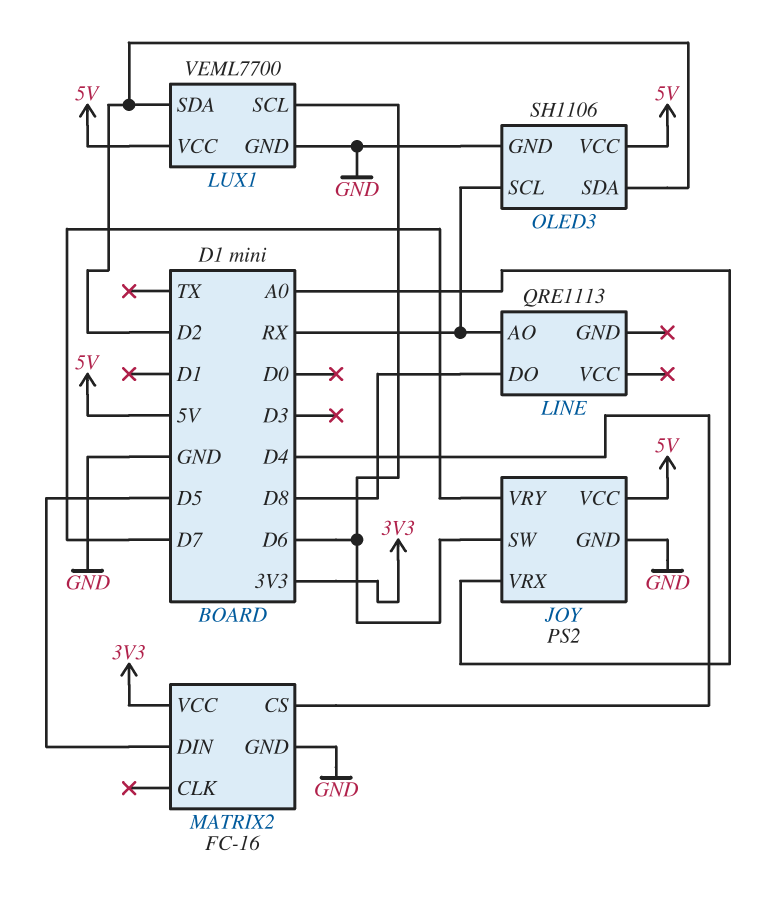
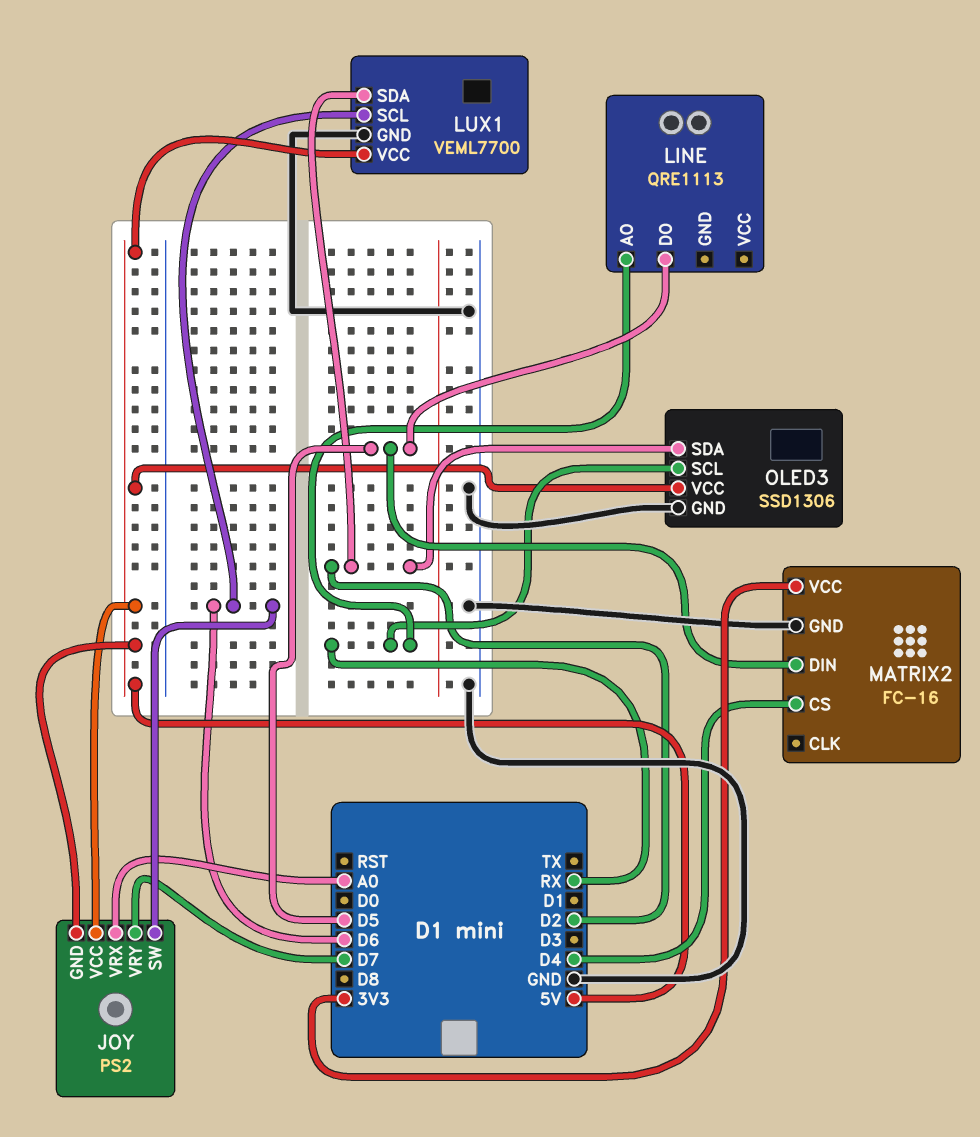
JOY pin GND: GND -> 5V
LINE pin DO: D8 -> D5
OLED3: SH1106 -> SSD1306

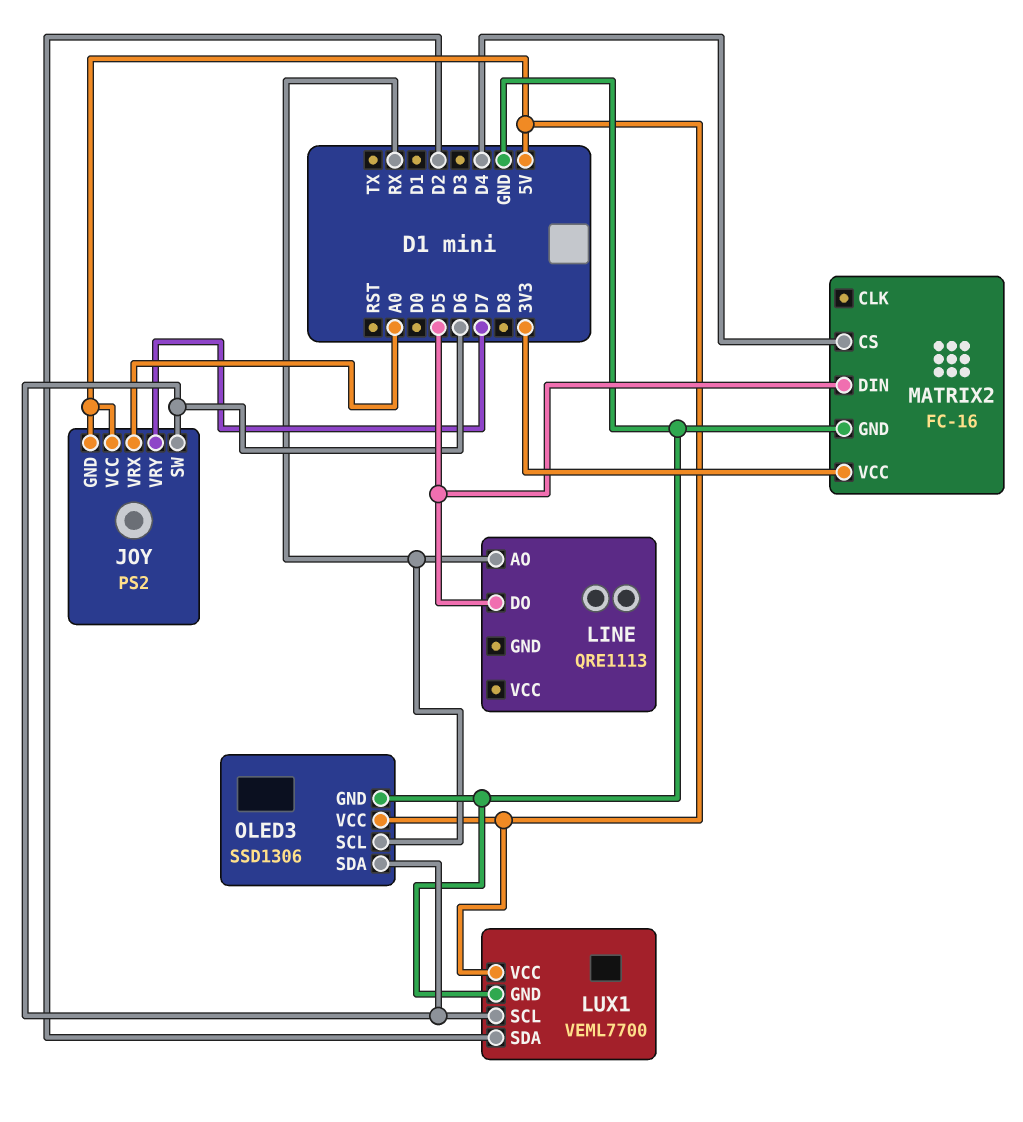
OLED3 pin SDA: D2 -> D6

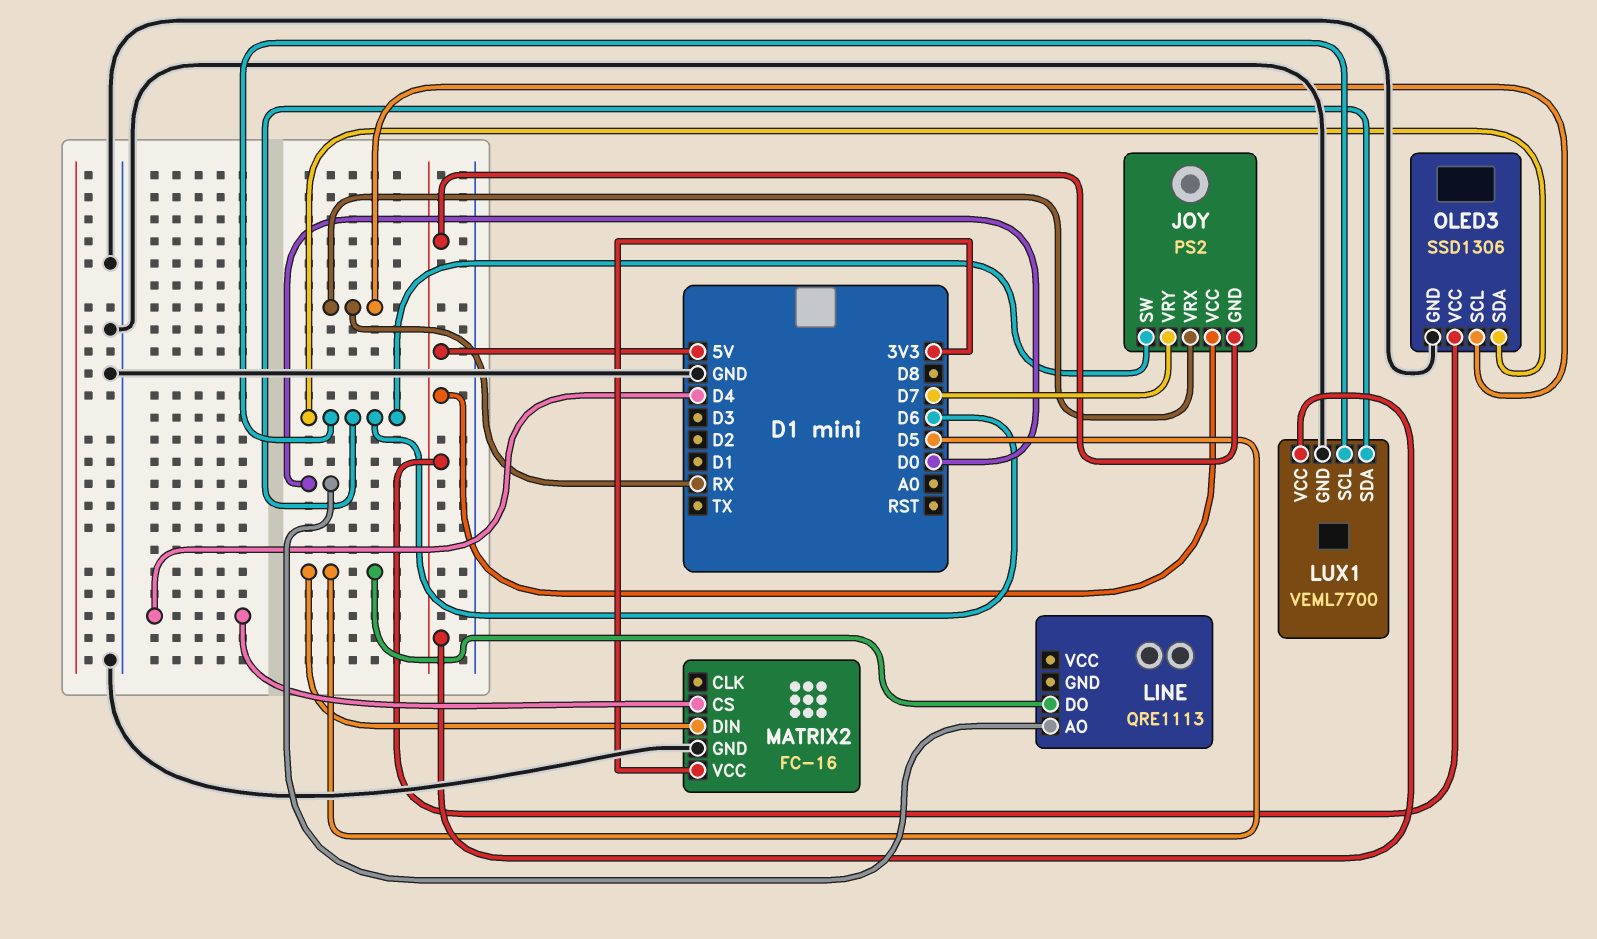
JOY pin VRX: A0 -> RX
LINE pin AO: RX -> D0
LUX1 pin SDA: D2 -> D6

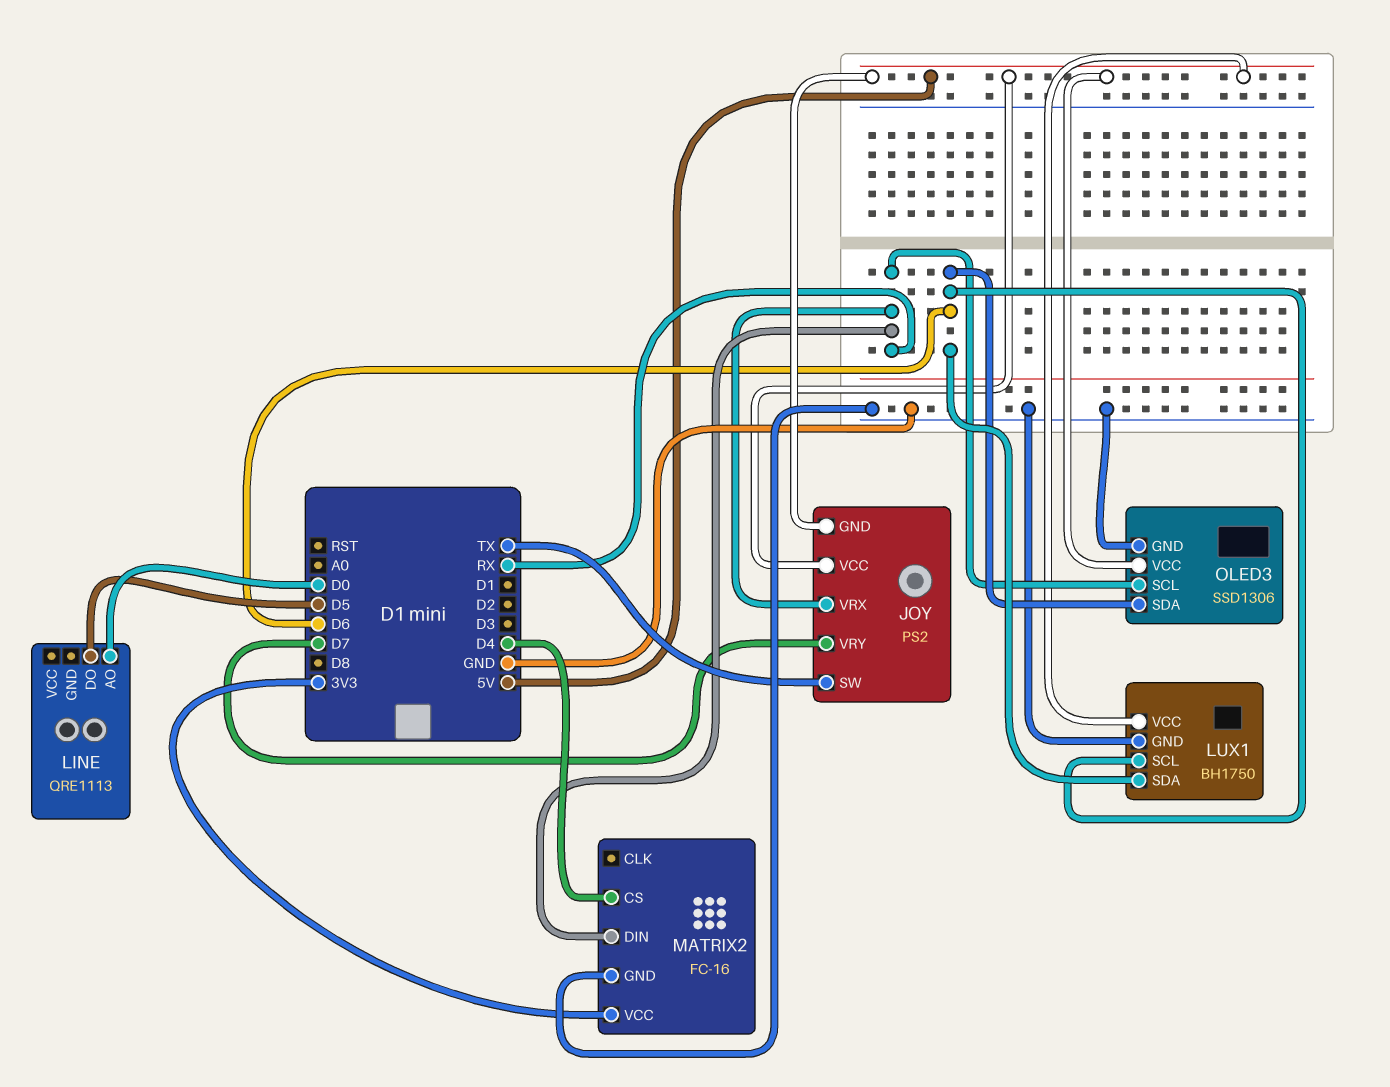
JOY pin SW: D6 -> TX
LUX1: VEML7700 -> BH1750
MATRIX2 pin DIN: D5 -> RX

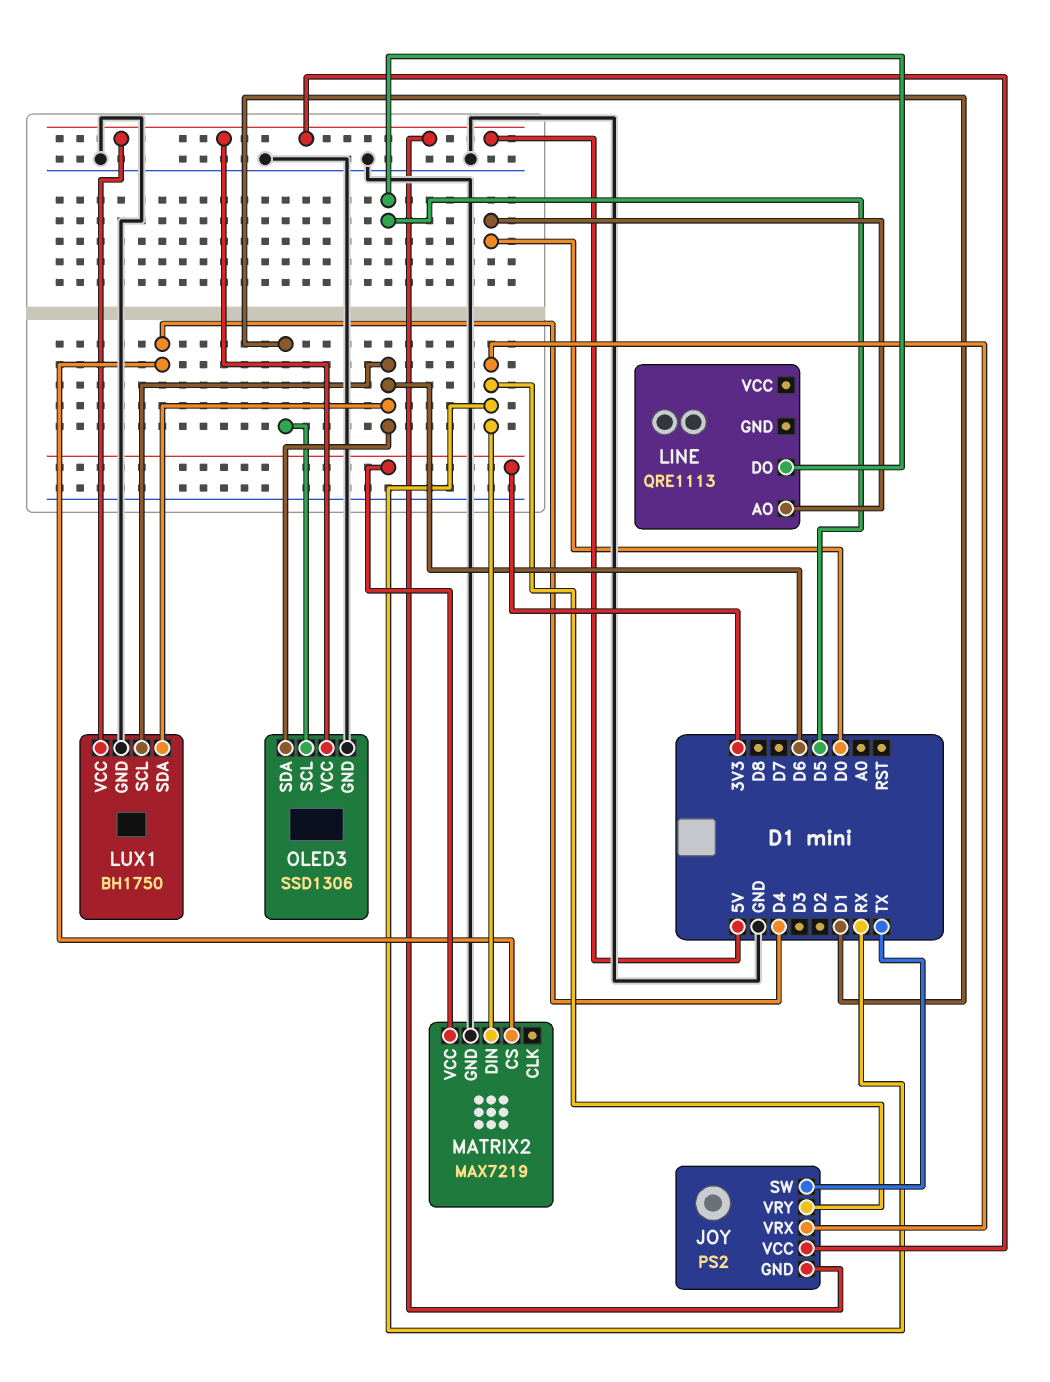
JOY pin VRY: D7 -> RX
MATRIX2: FC-16 -> MAX7219
OLED3 pin SCL: RX -> D1

